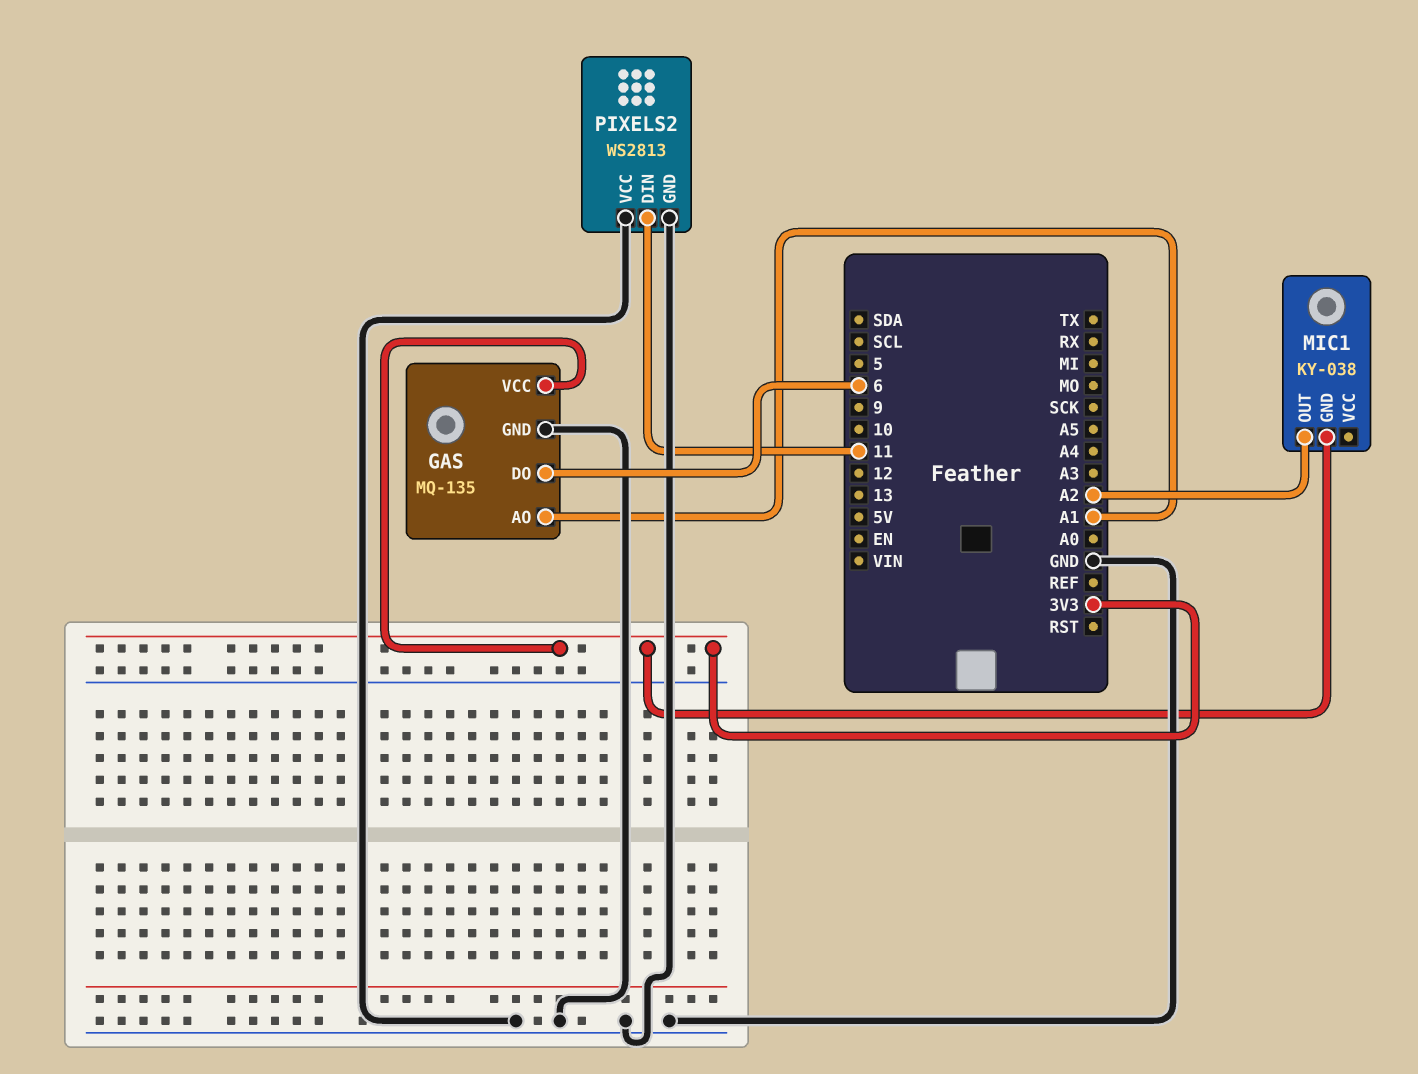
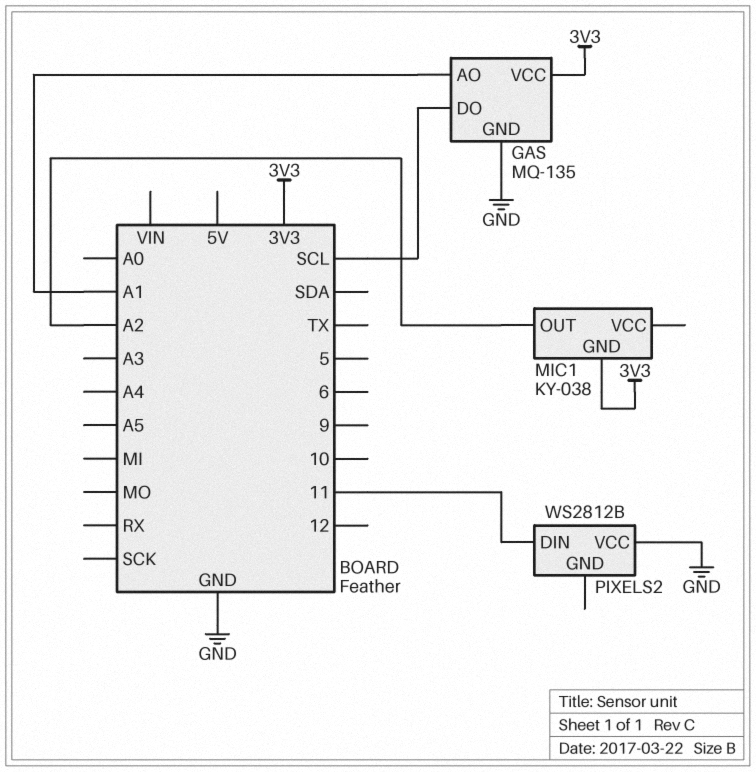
GAS pin DO: 6 -> SCL
PIXELS2: WS2813 -> WS2812B
PIXELS2 pin GND: GND -> none

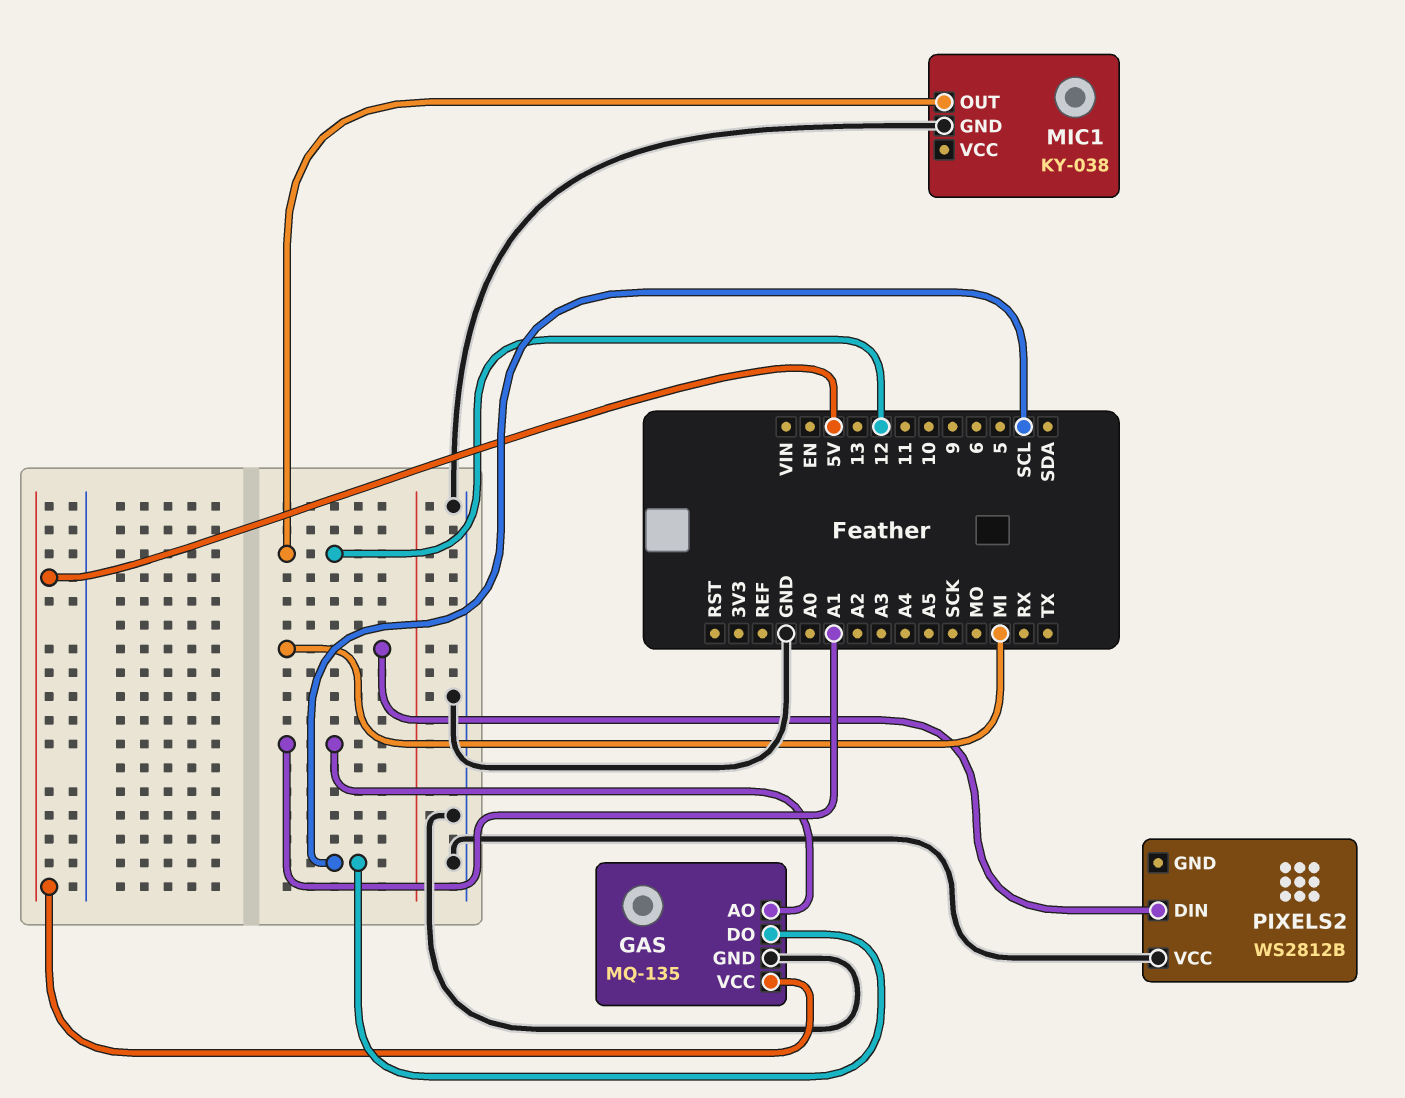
GAS pin VCC: 3V3 -> 5V
MIC1 pin GND: 3V3 -> GND
MIC1 pin OUT: A2 -> 12
PIXELS2 pin DIN: 11 -> MI

